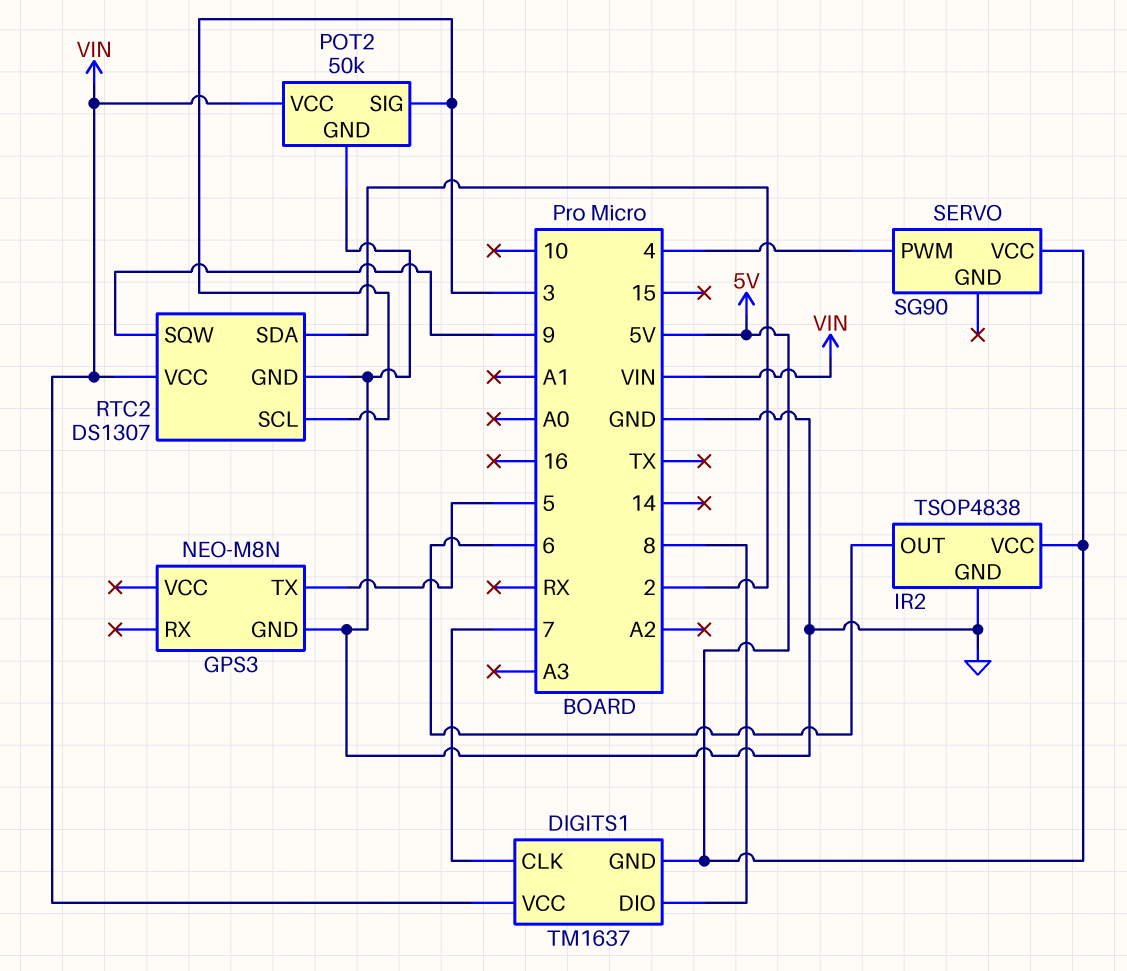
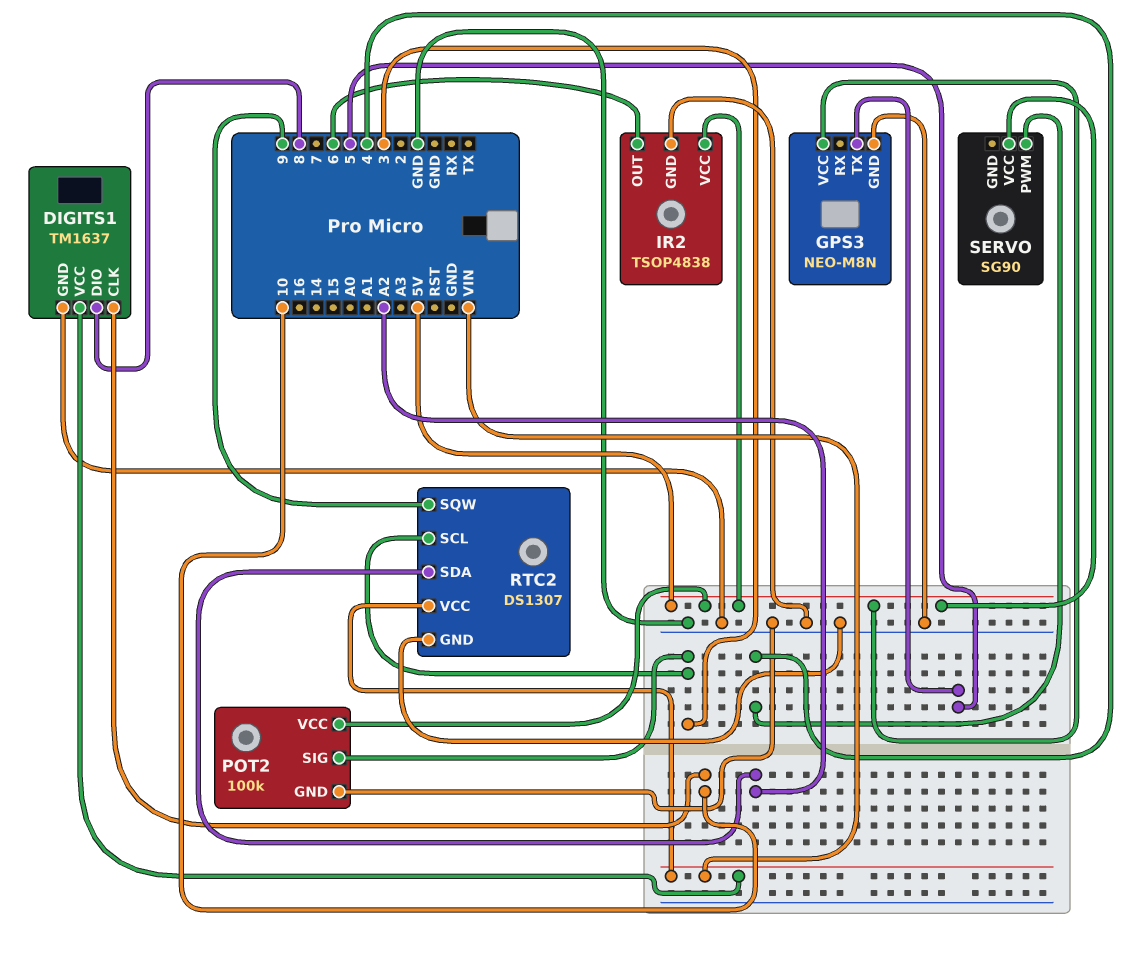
DIGITS1 pin CLK: 7 -> 10
DIGITS1 pin GND: 5V -> GND
GPS3 pin VCC: none -> 5V
POT2: 50k -> 100k
POT2 pin VCC: VIN -> 5V
RTC2 pin SDA: 2 -> A2

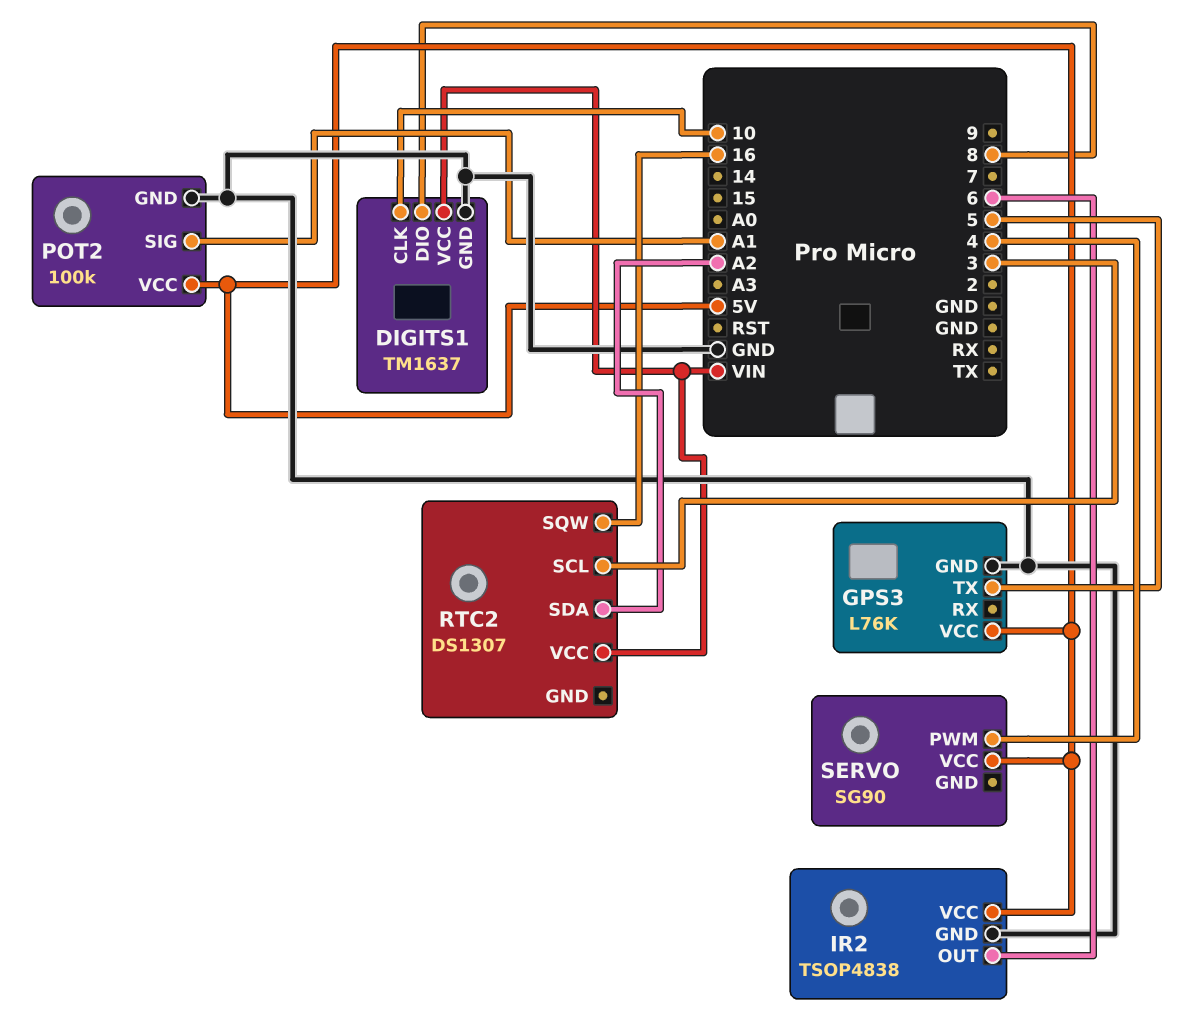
GPS3: NEO-M8N -> L76K
POT2 pin SIG: 3 -> A1
RTC2 pin GND: GND -> none
RTC2 pin SQW: 9 -> 16

